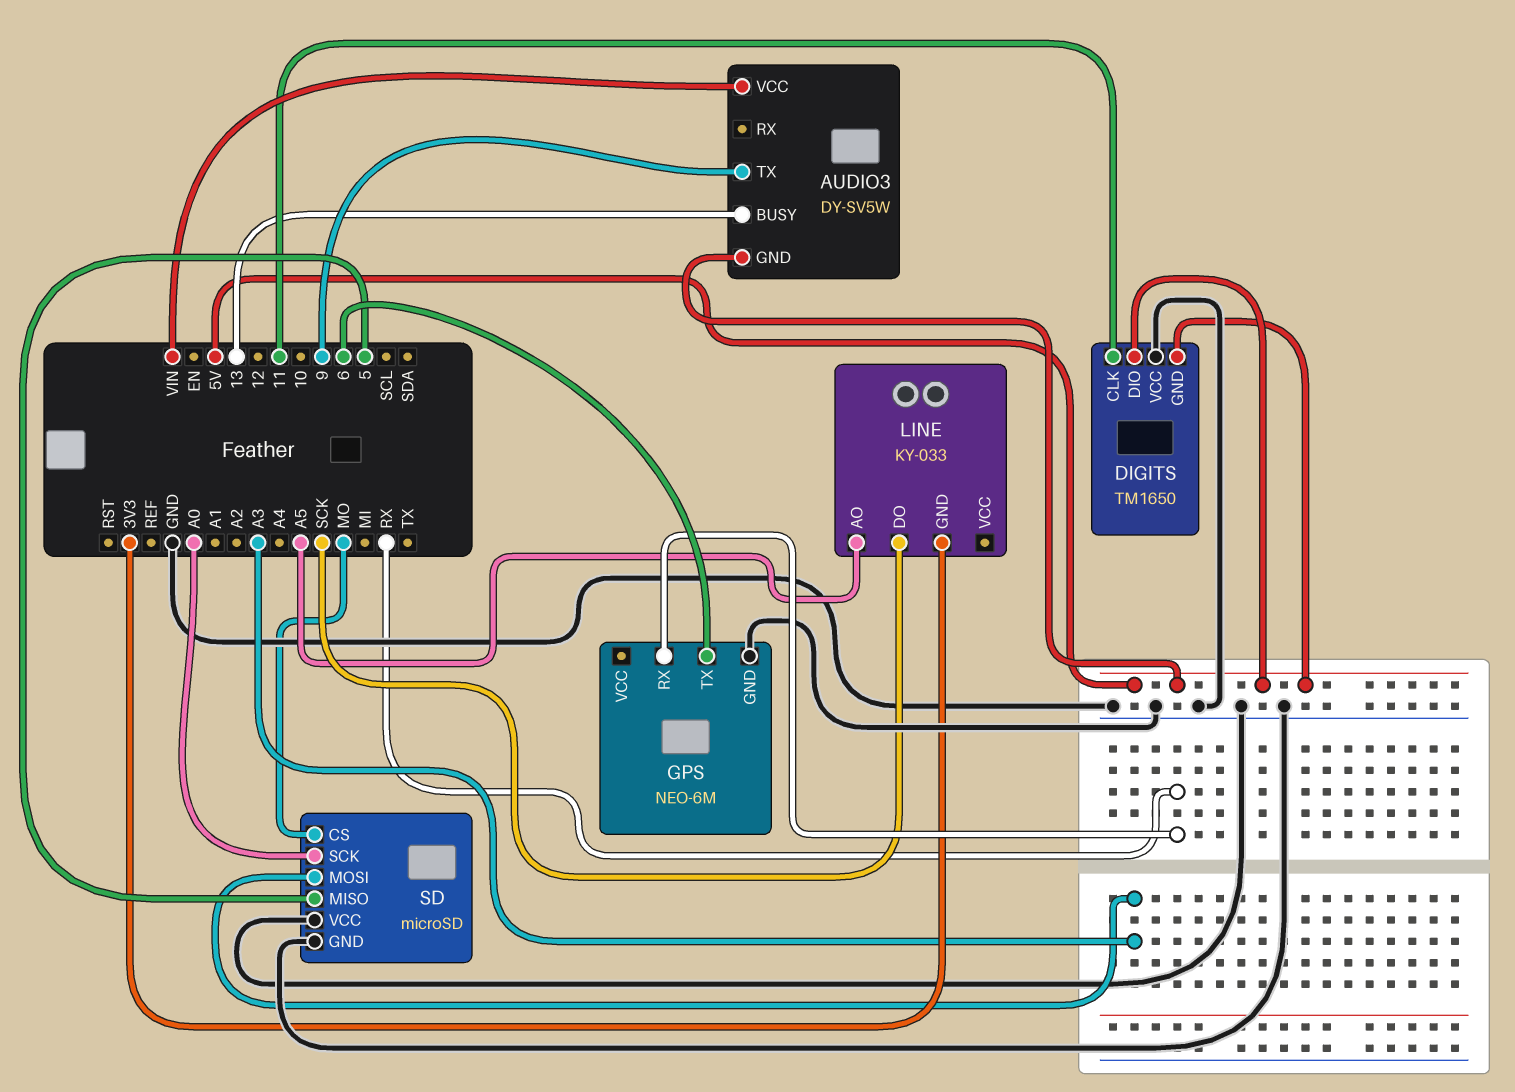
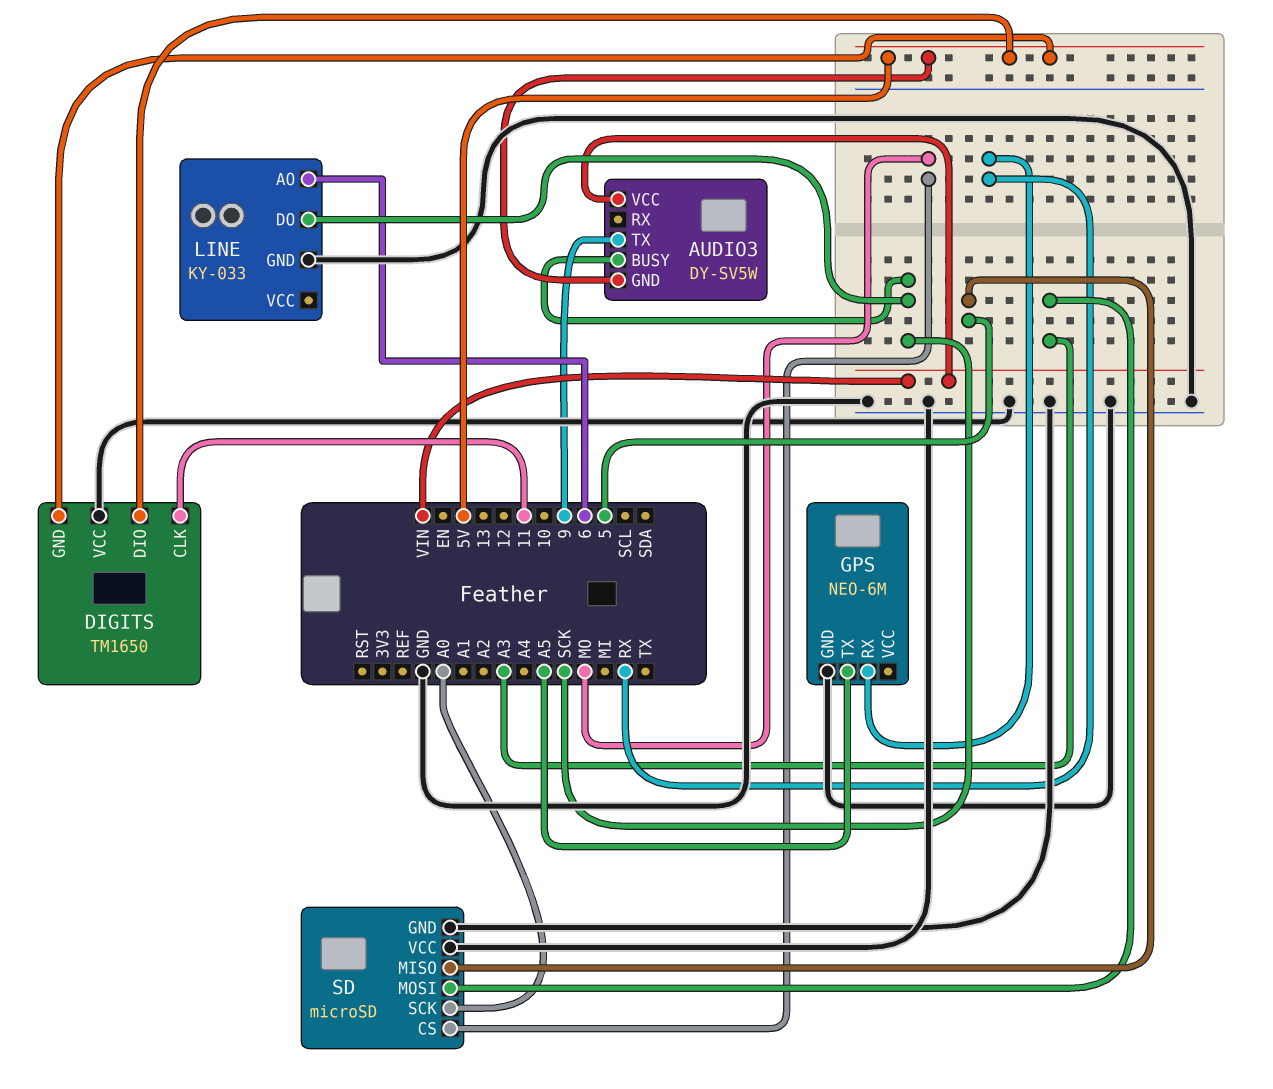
AUDIO3 pin BUSY: 13 -> SCK
GPS pin TX: 6 -> A5
LINE pin AO: A5 -> 6
LINE pin GND: 3V3 -> GND

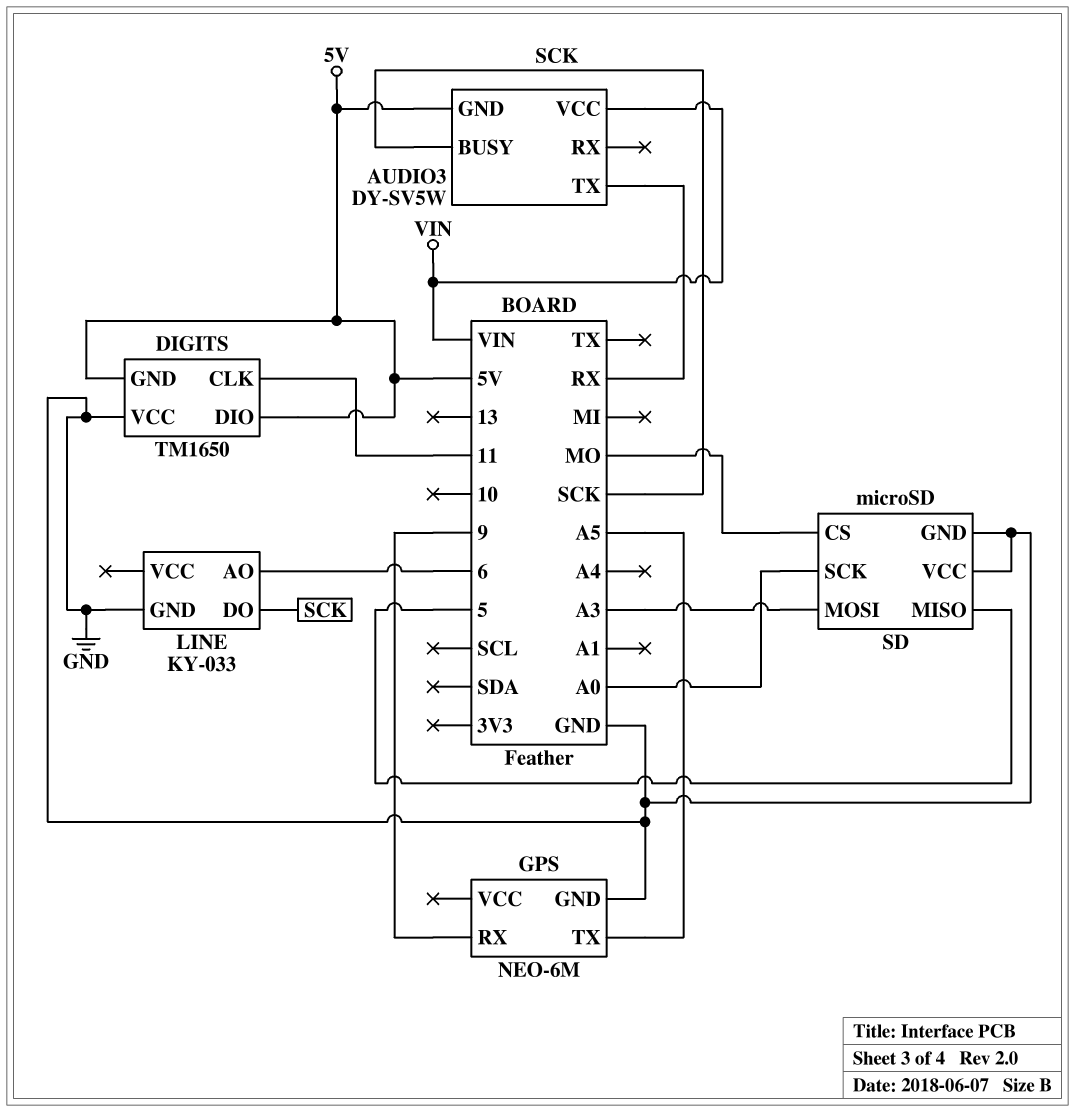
AUDIO3 pin TX: 9 -> RX
GPS pin RX: RX -> 9

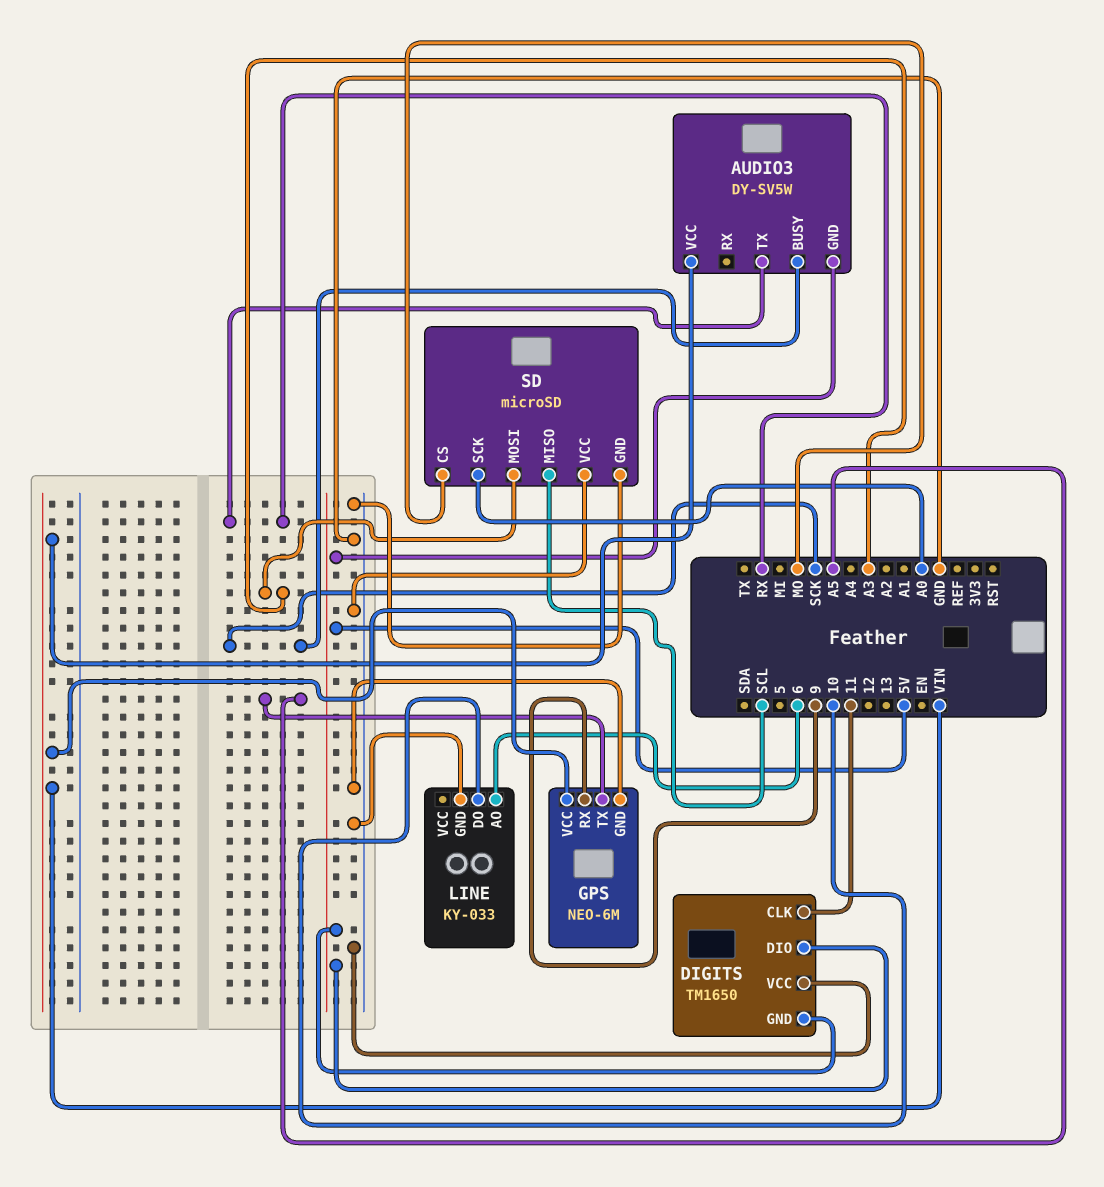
GPS pin VCC: none -> VIN
LINE pin DO: SCK -> 10
SD pin MISO: 5 -> SCL

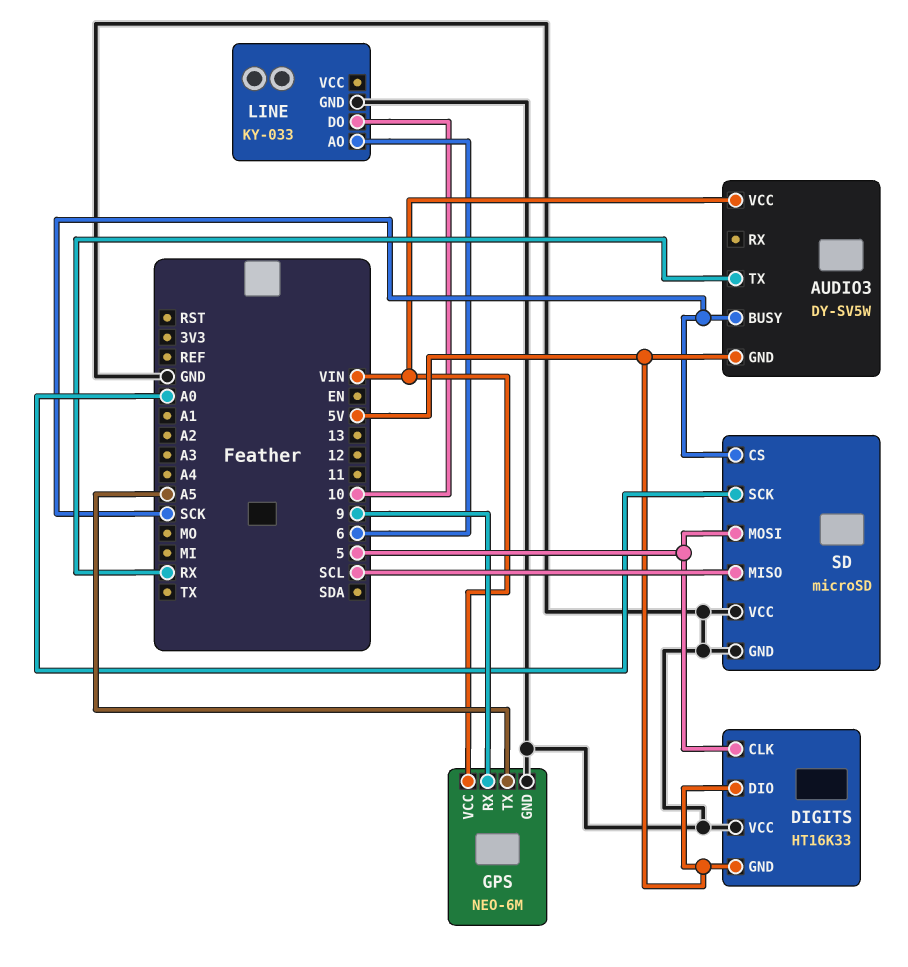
DIGITS: TM1650 -> HT16K33
DIGITS pin CLK: 11 -> 5
SD pin CS: MO -> SCK
SD pin MOSI: A3 -> 5

